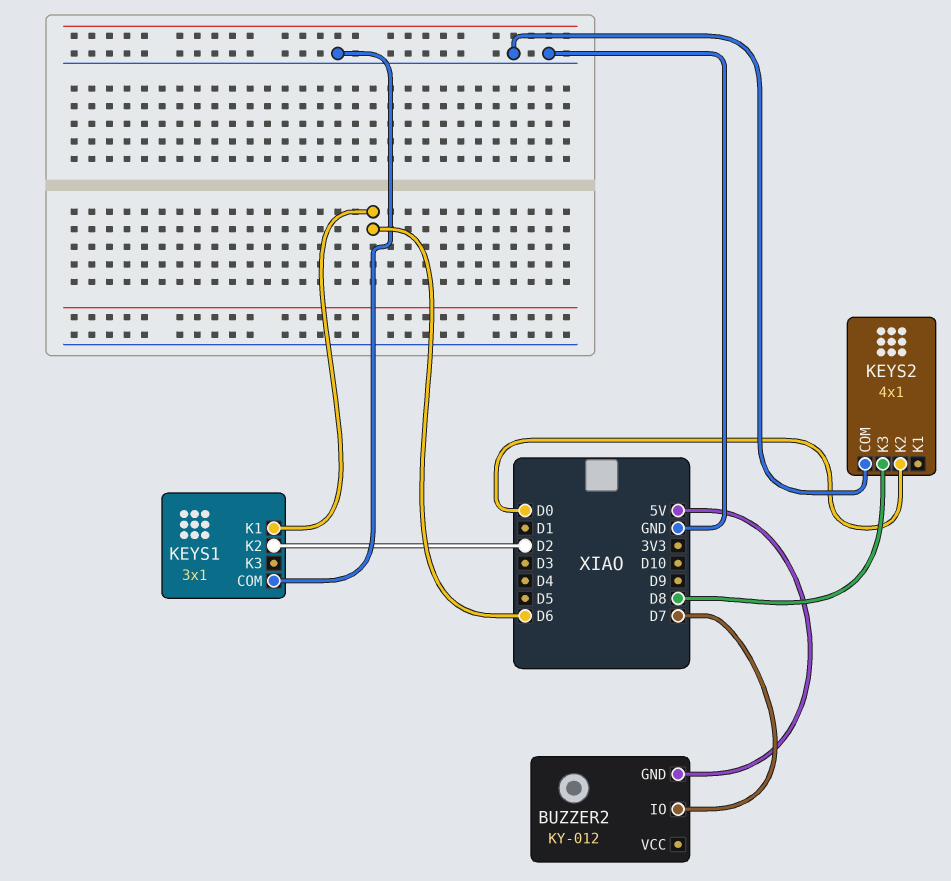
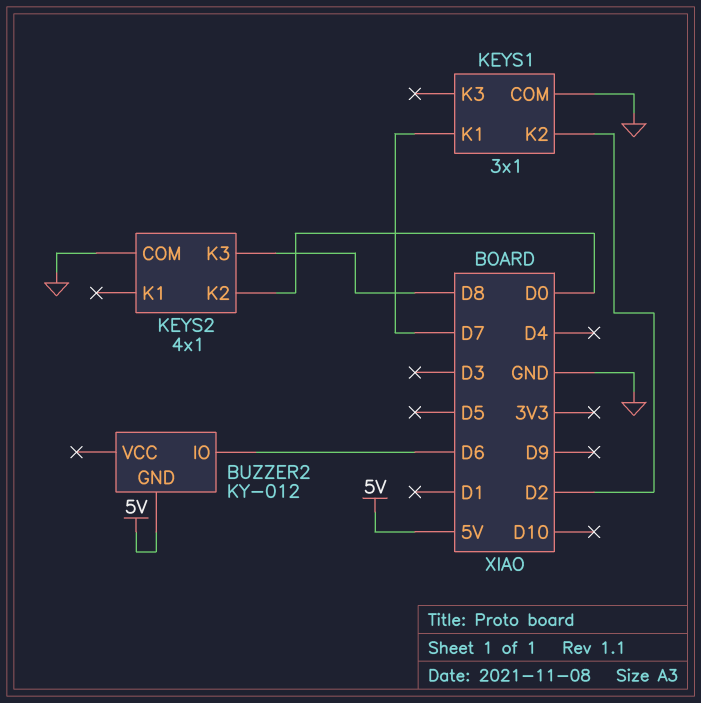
BUZZER2 pin IO: D7 -> D6
KEYS1 pin K1: D6 -> D7

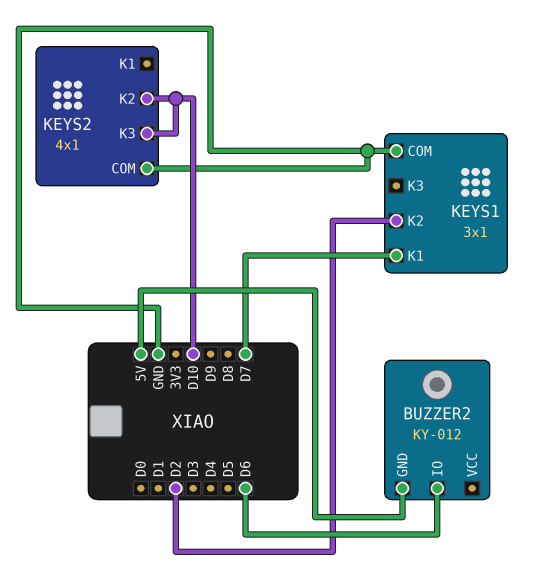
KEYS2 pin K2: D0 -> D10
KEYS2 pin K3: D8 -> D10

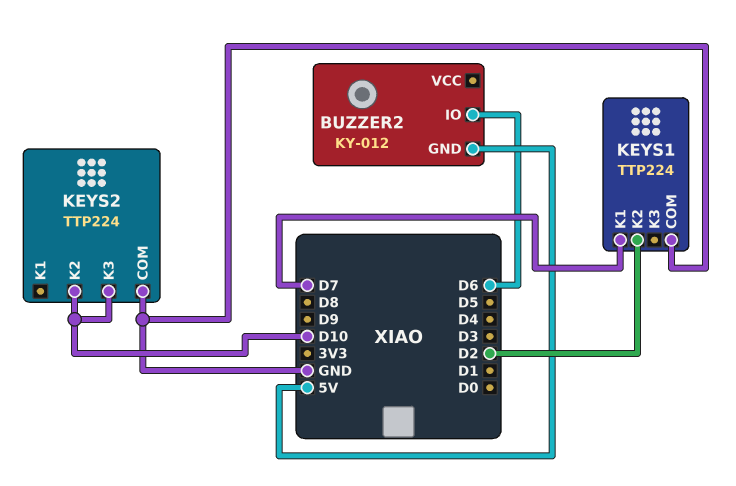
KEYS1: 3x1 -> TTP224
KEYS2: 4x1 -> TTP224

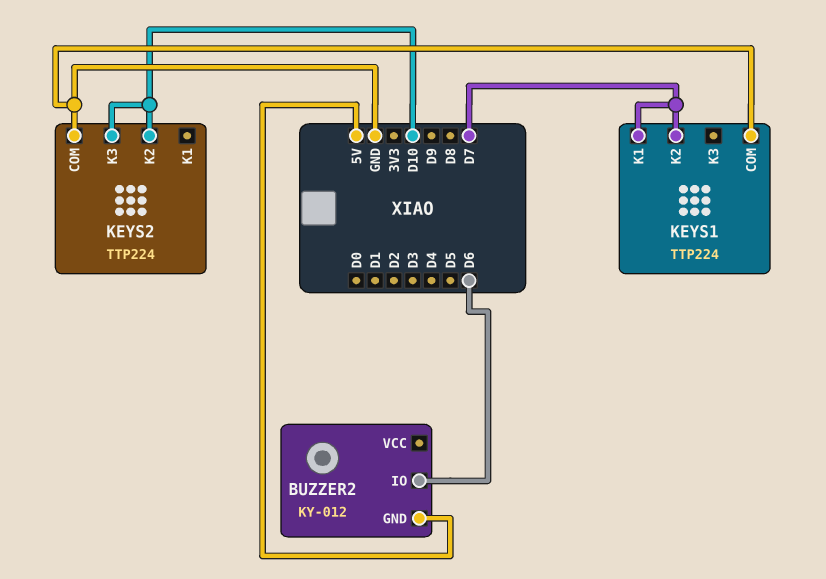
KEYS1 pin K2: D2 -> D7

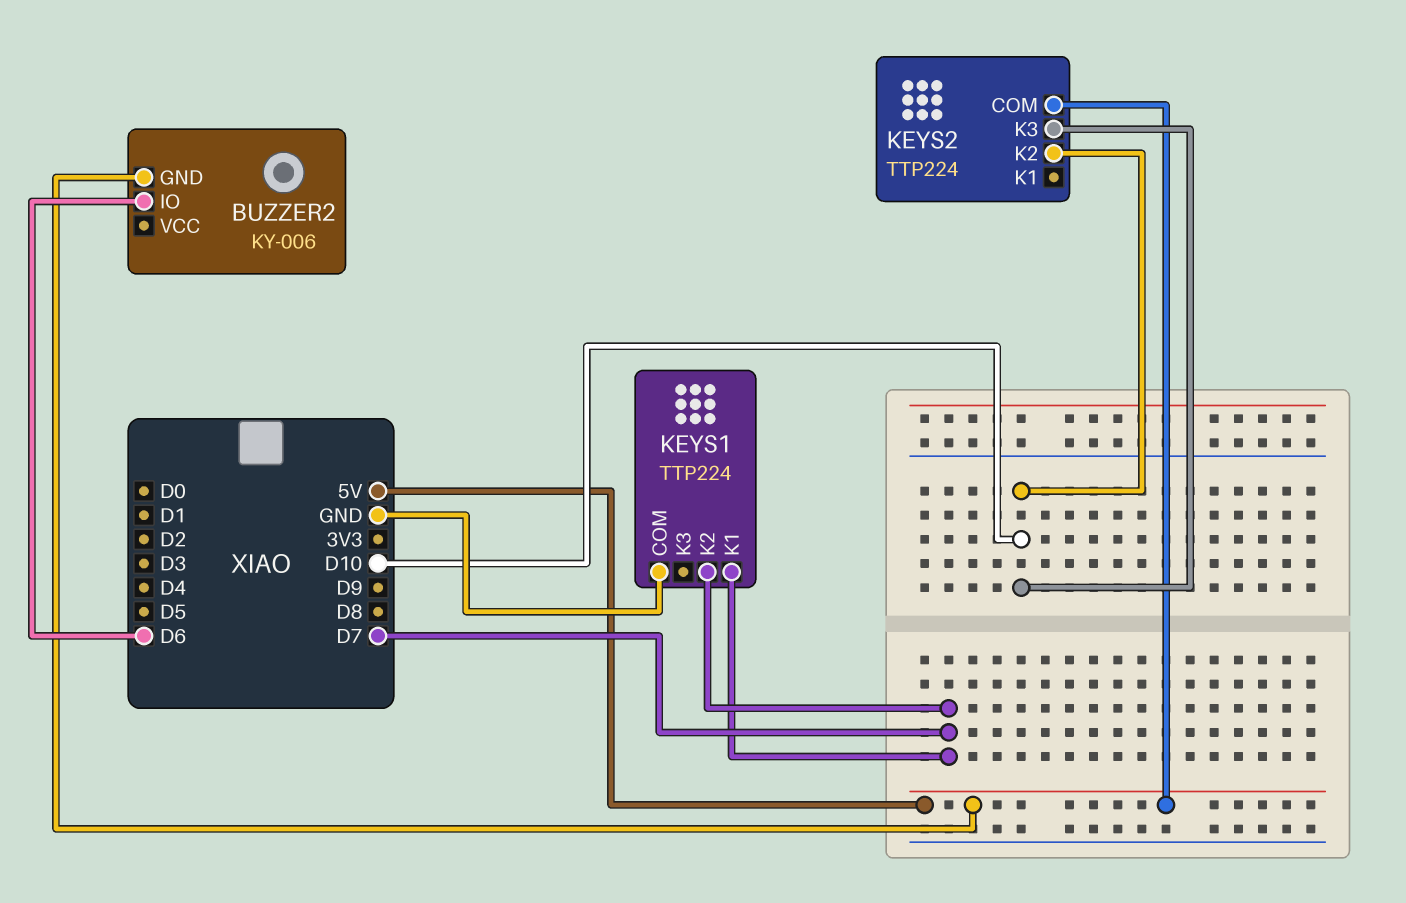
BUZZER2: KY-012 -> KY-006
KEYS2 pin COM: GND -> 5V

